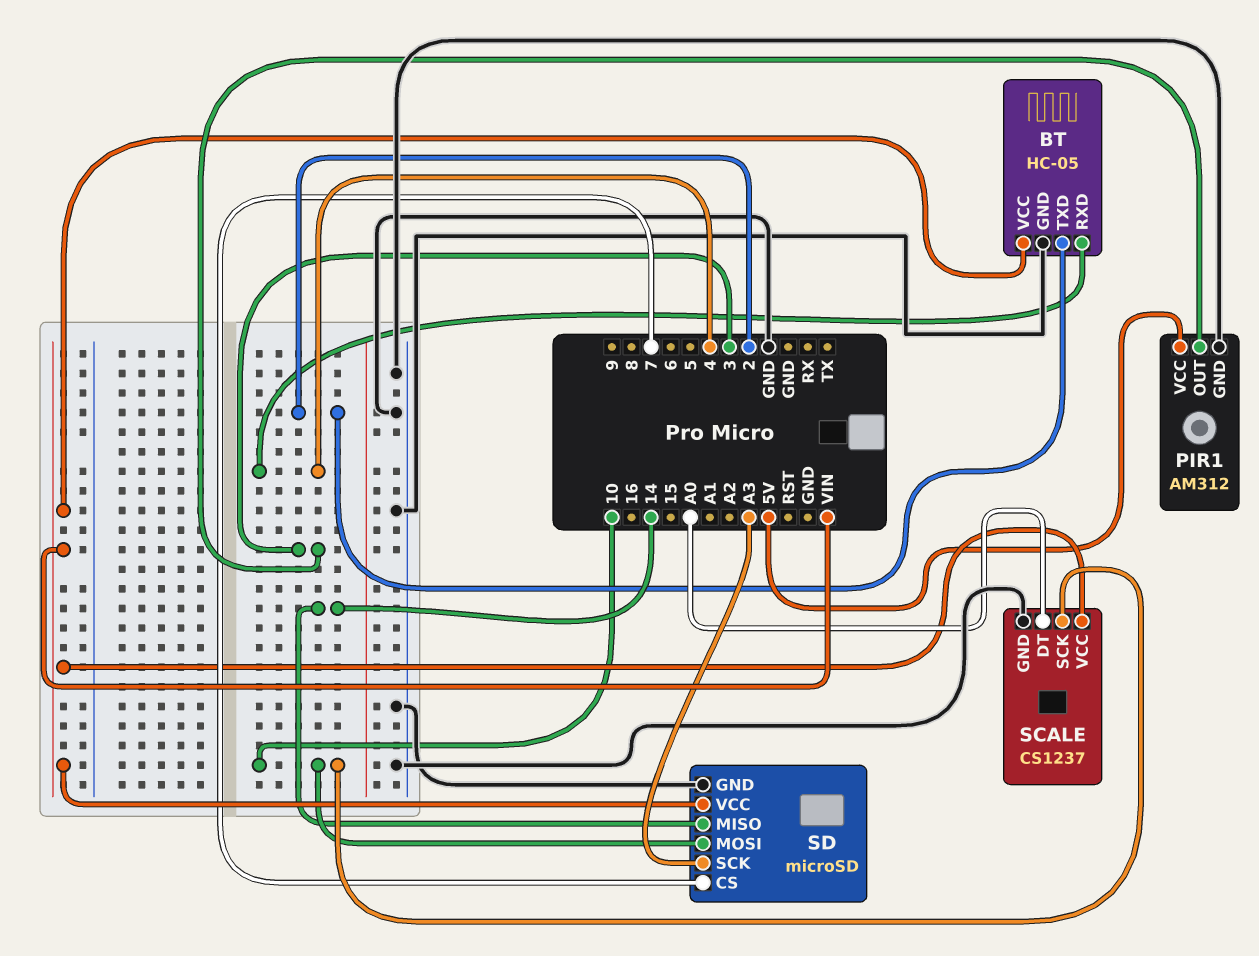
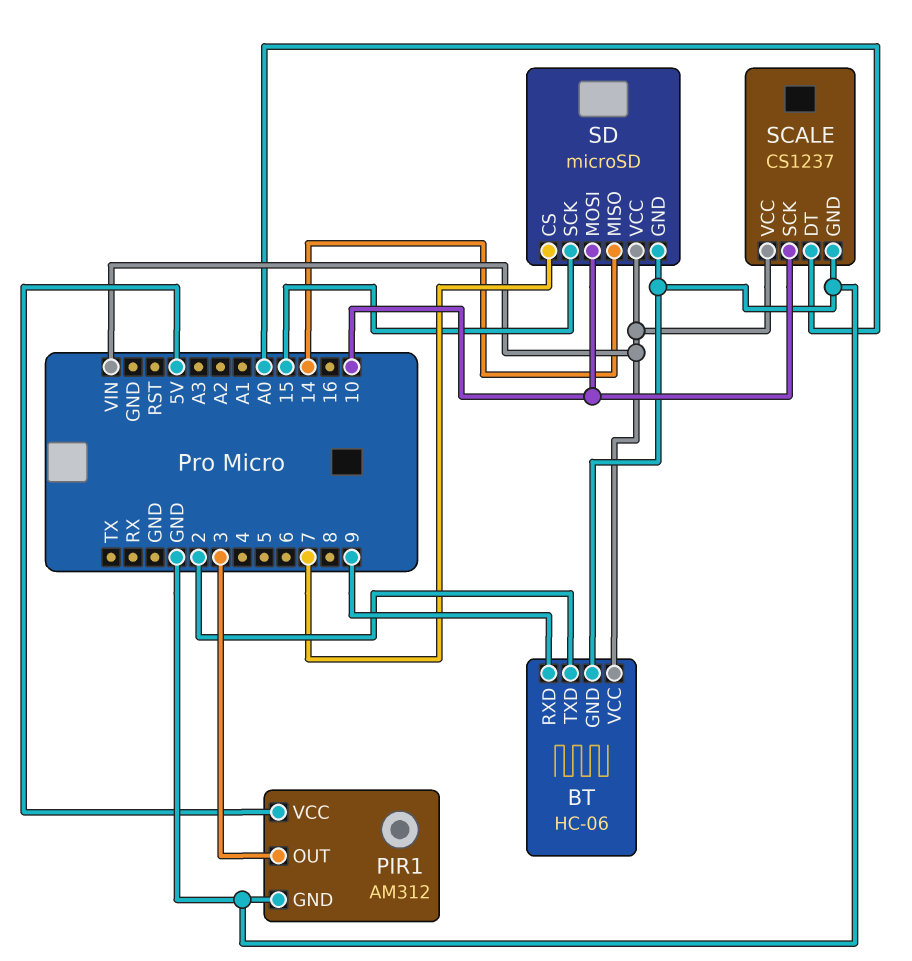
BT: HC-05 -> HC-06
BT pin RXD: 4 -> 9
SD pin SCK: A3 -> 15

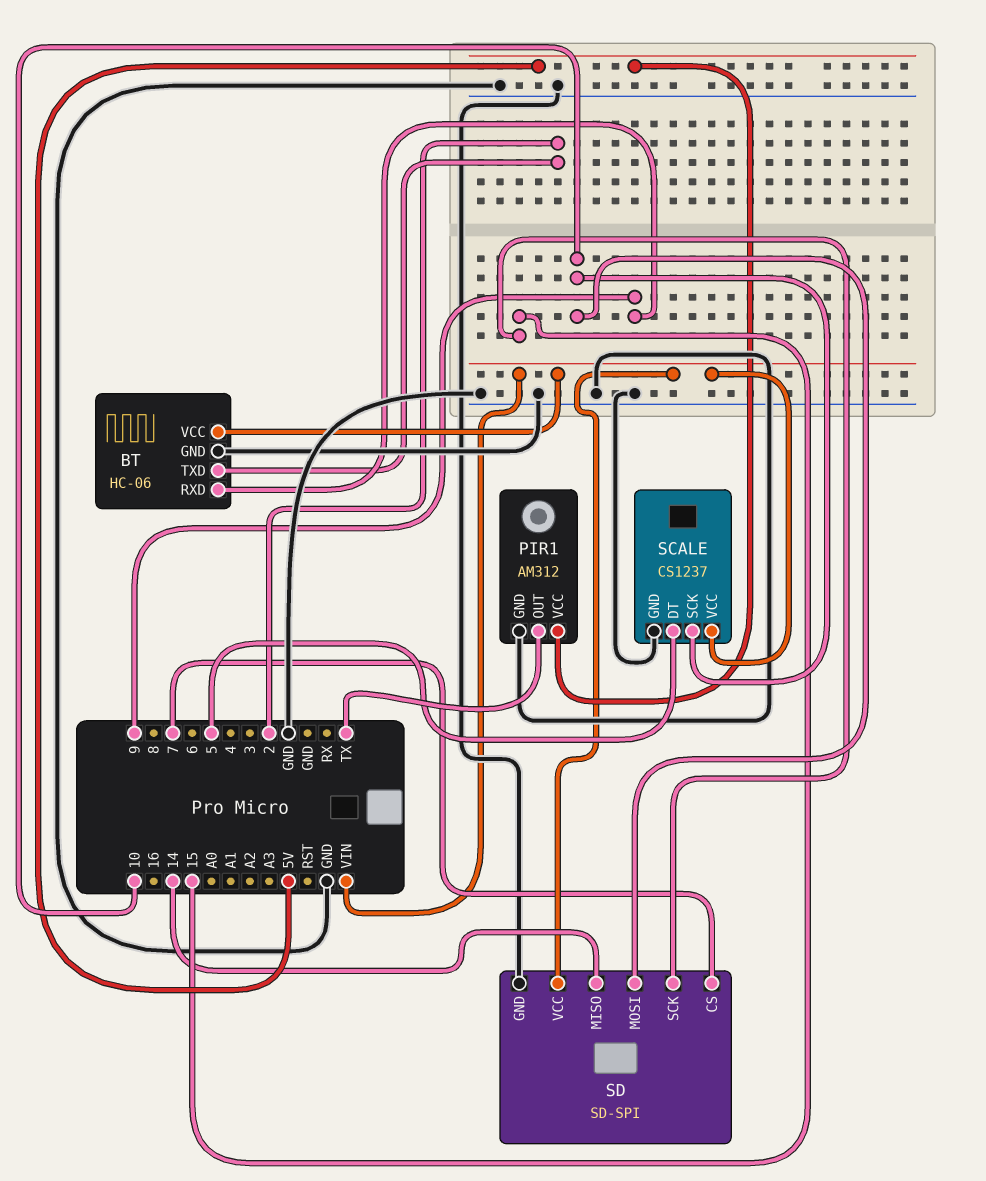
PIR1 pin OUT: 3 -> TX
SCALE pin DT: A0 -> 5
SD: microSD -> SD-SPI

